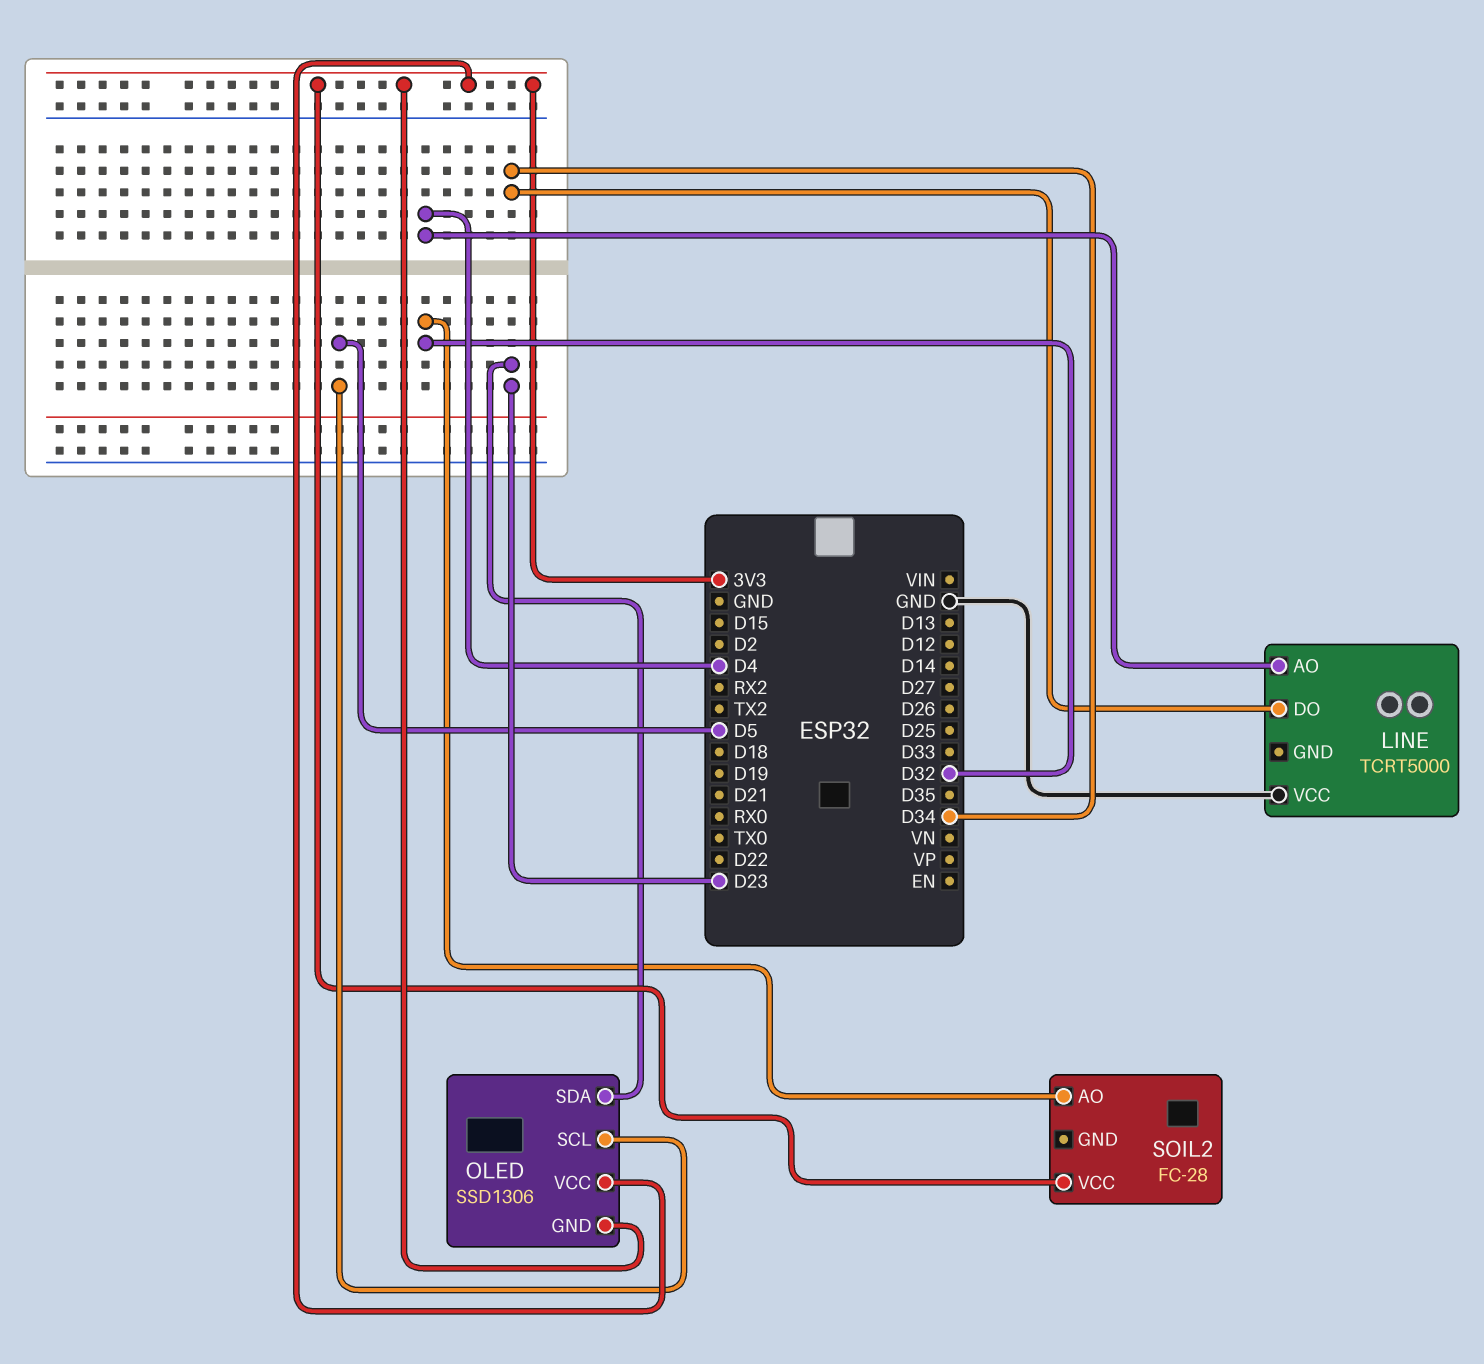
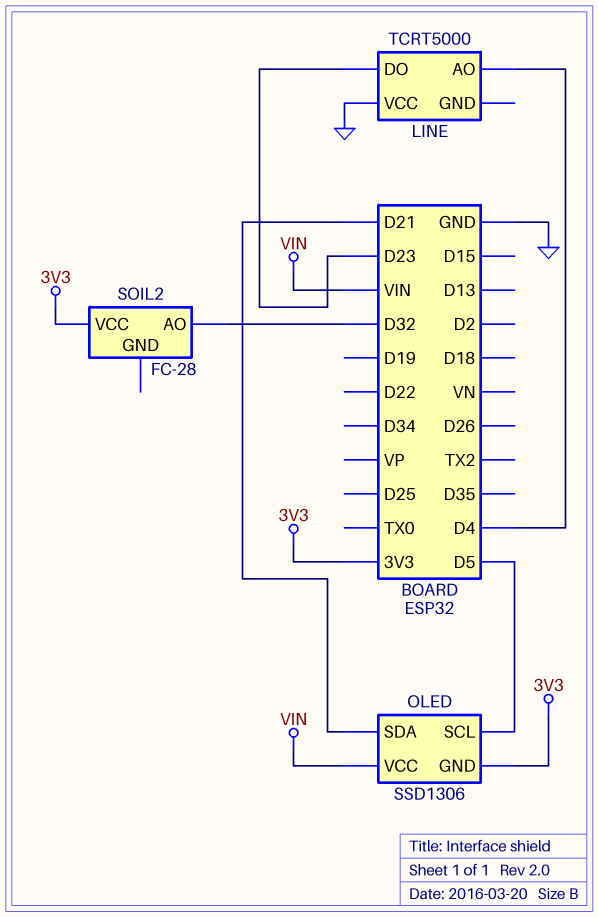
LINE pin DO: D34 -> D23
OLED pin SDA: D23 -> D21
OLED pin VCC: 3V3 -> VIN

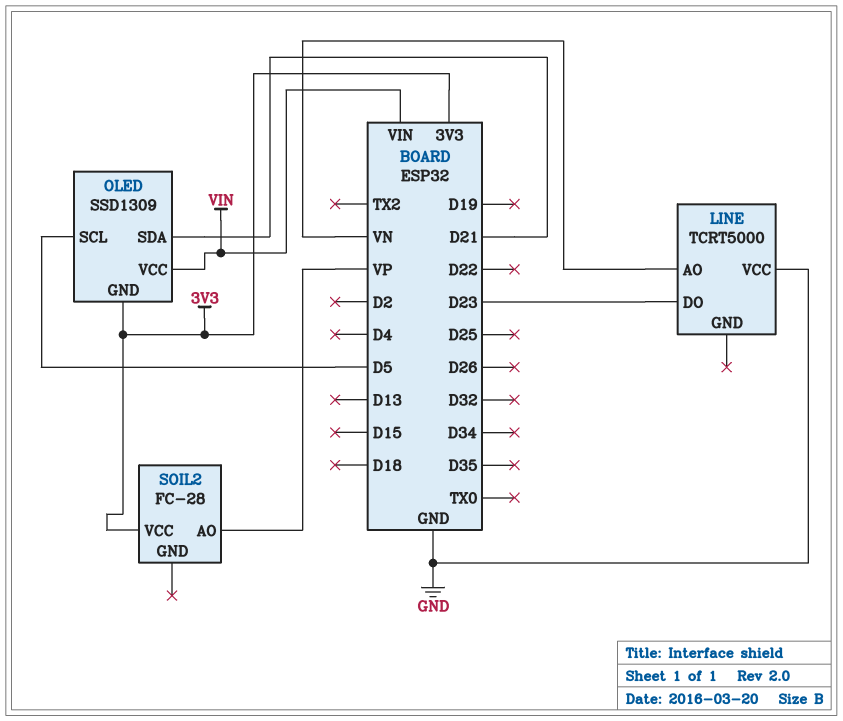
LINE pin AO: D4 -> VN
OLED: SSD1306 -> SSD1309
SOIL2 pin AO: D32 -> VP

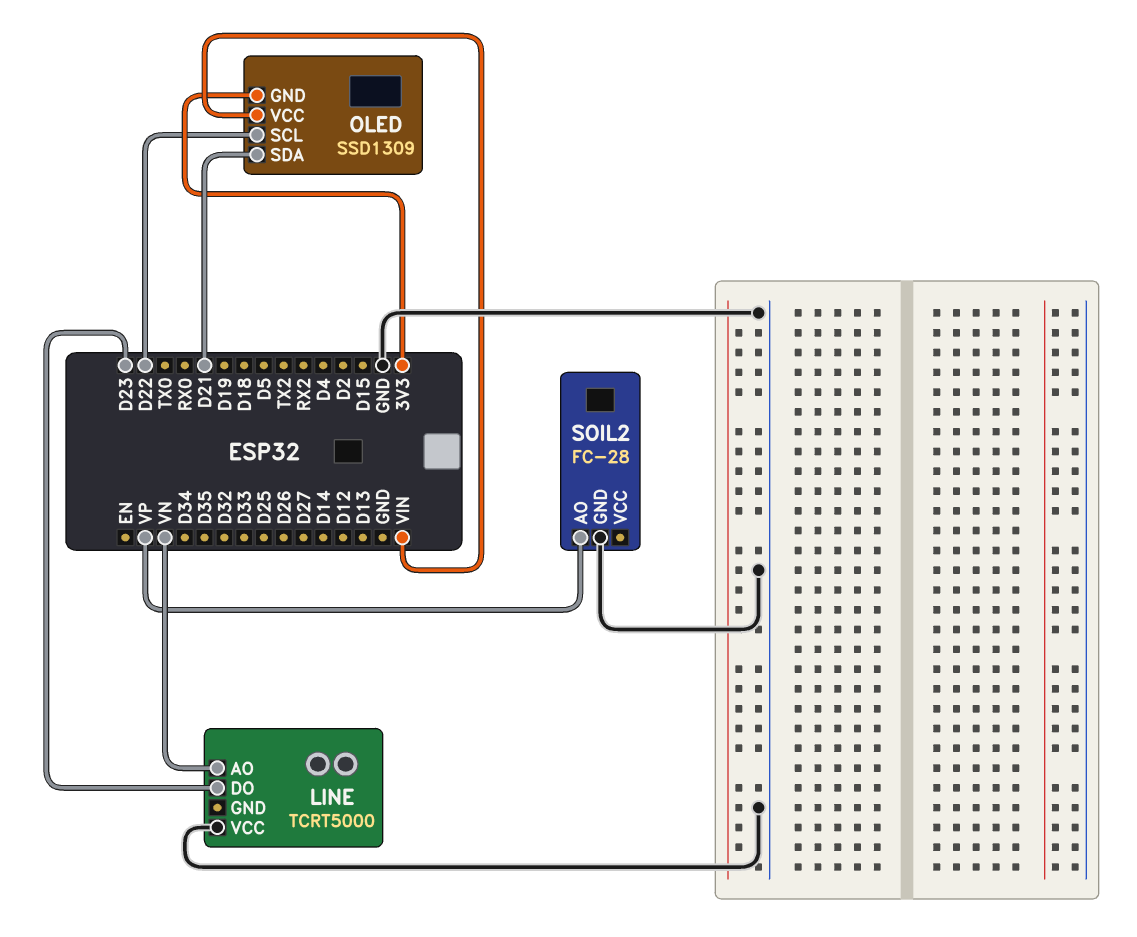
OLED pin SCL: D5 -> D22
SOIL2 pin GND: none -> GND
SOIL2 pin VCC: 3V3 -> none

